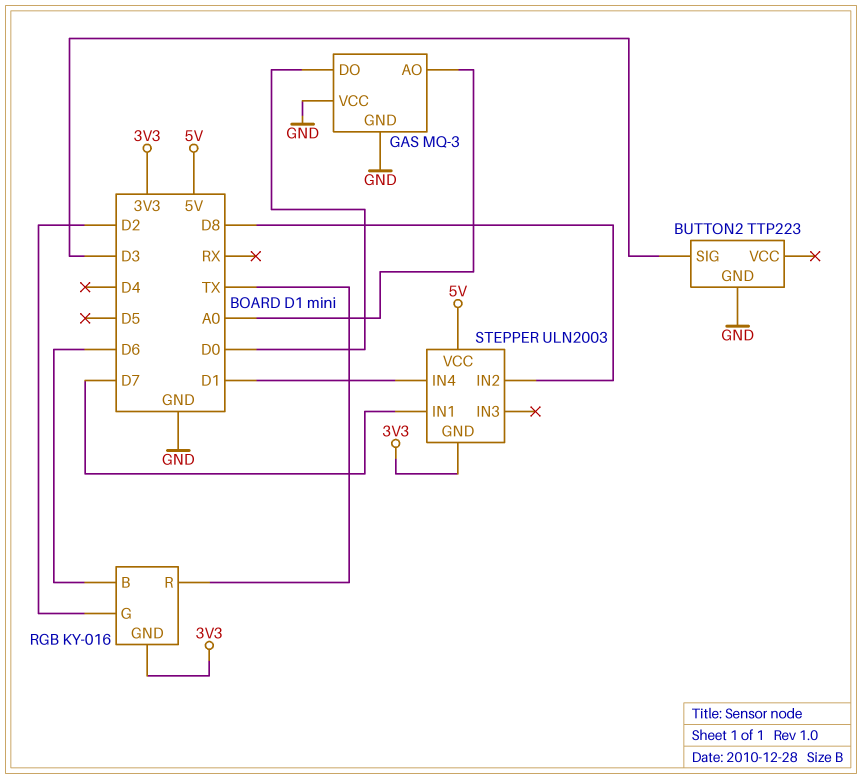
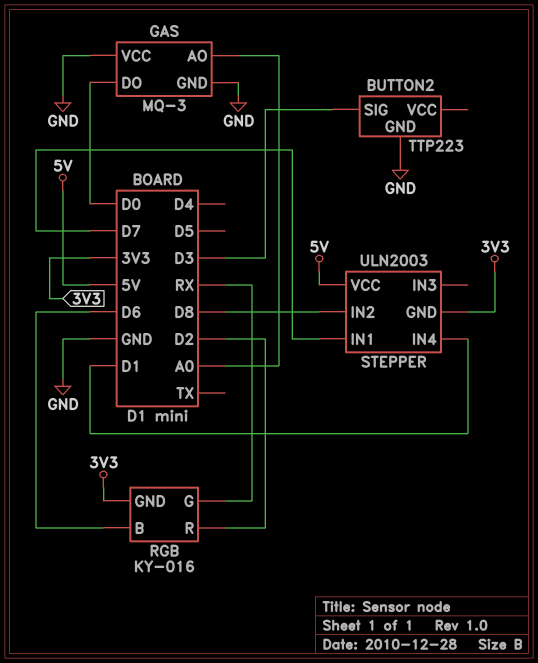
RGB pin G: D2 -> RX
RGB pin R: TX -> D2

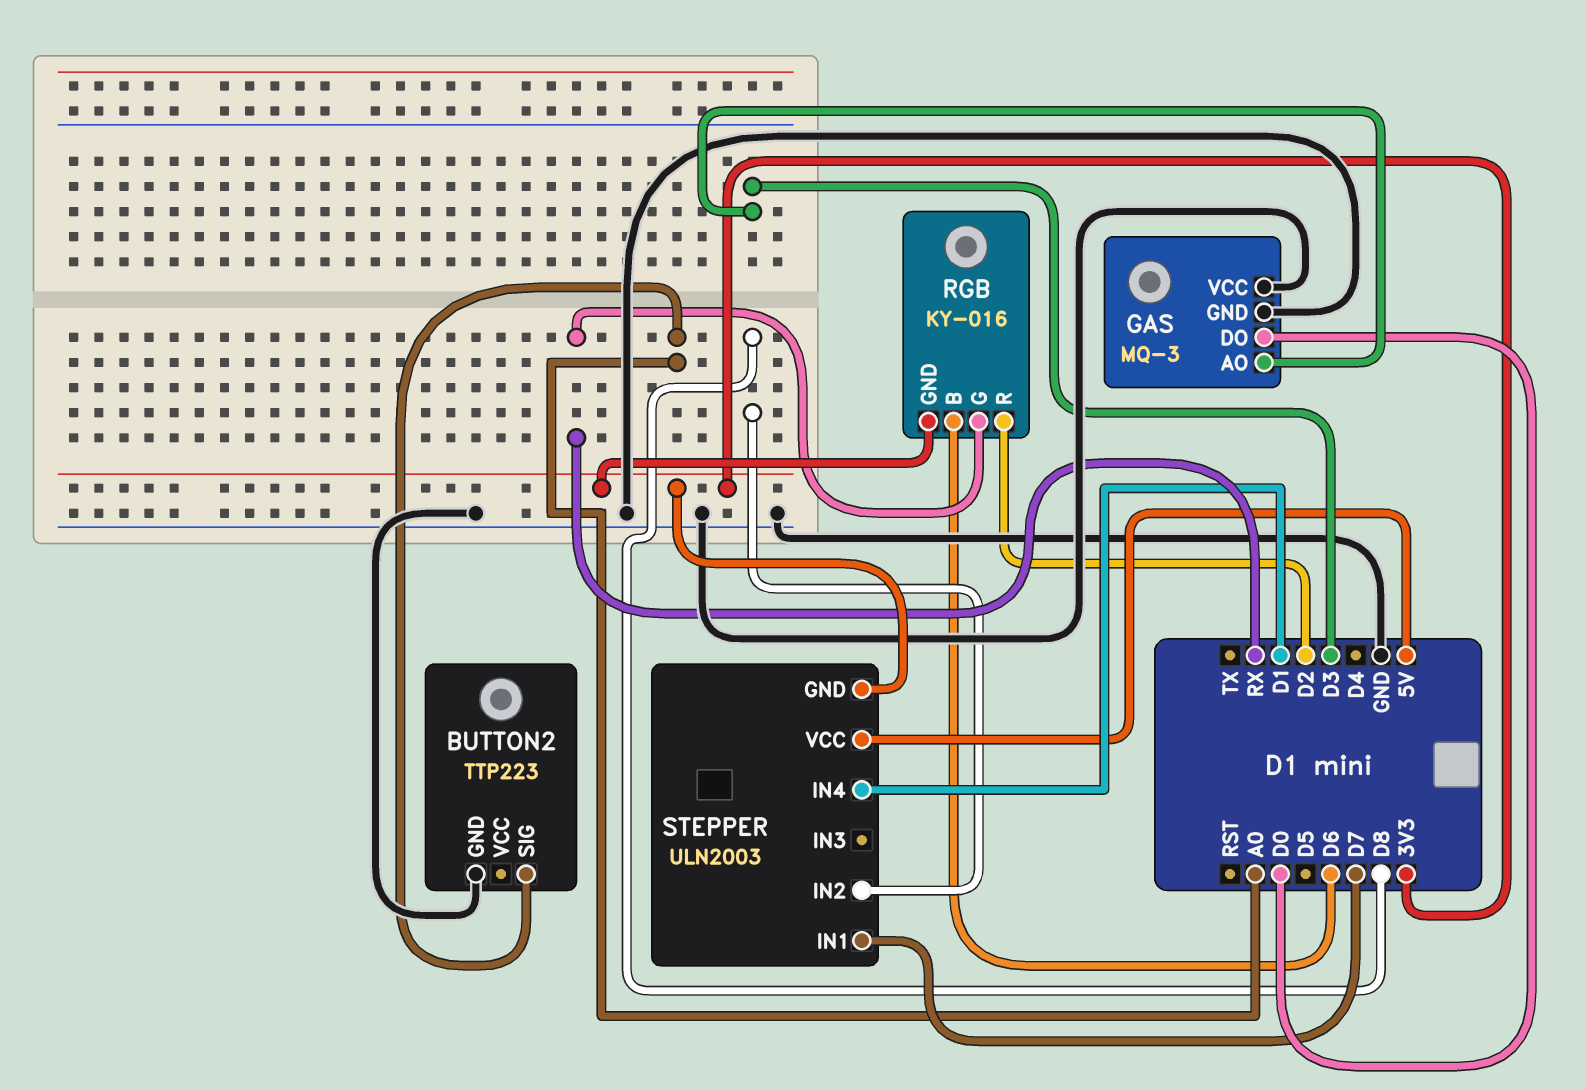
BUTTON2 pin SIG: D3 -> A0
GAS pin AO: A0 -> D3

